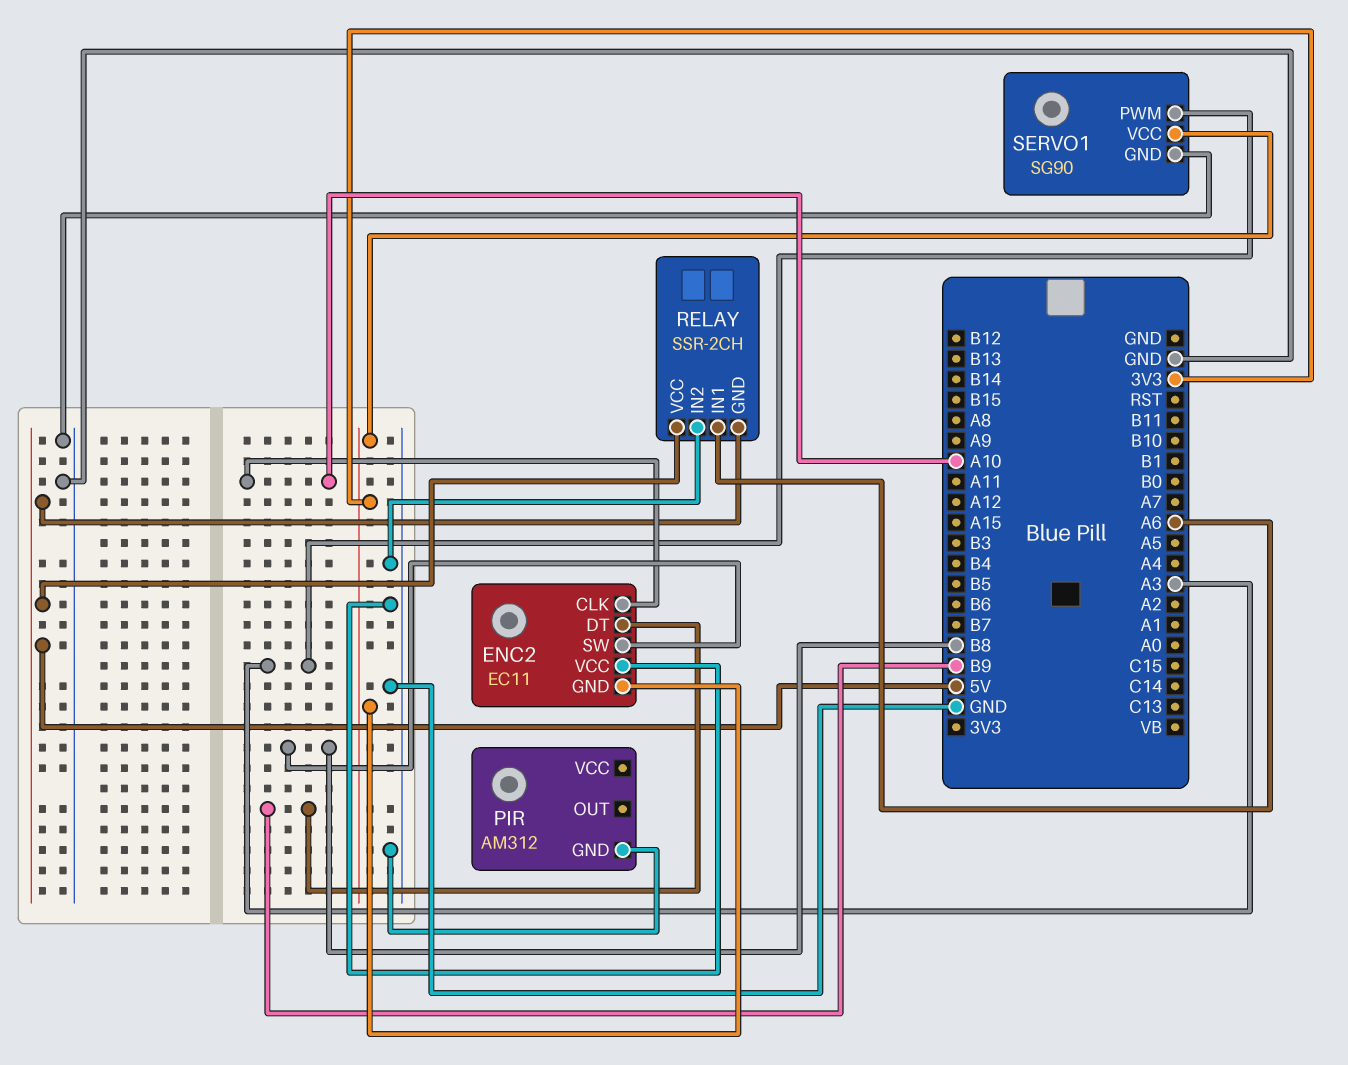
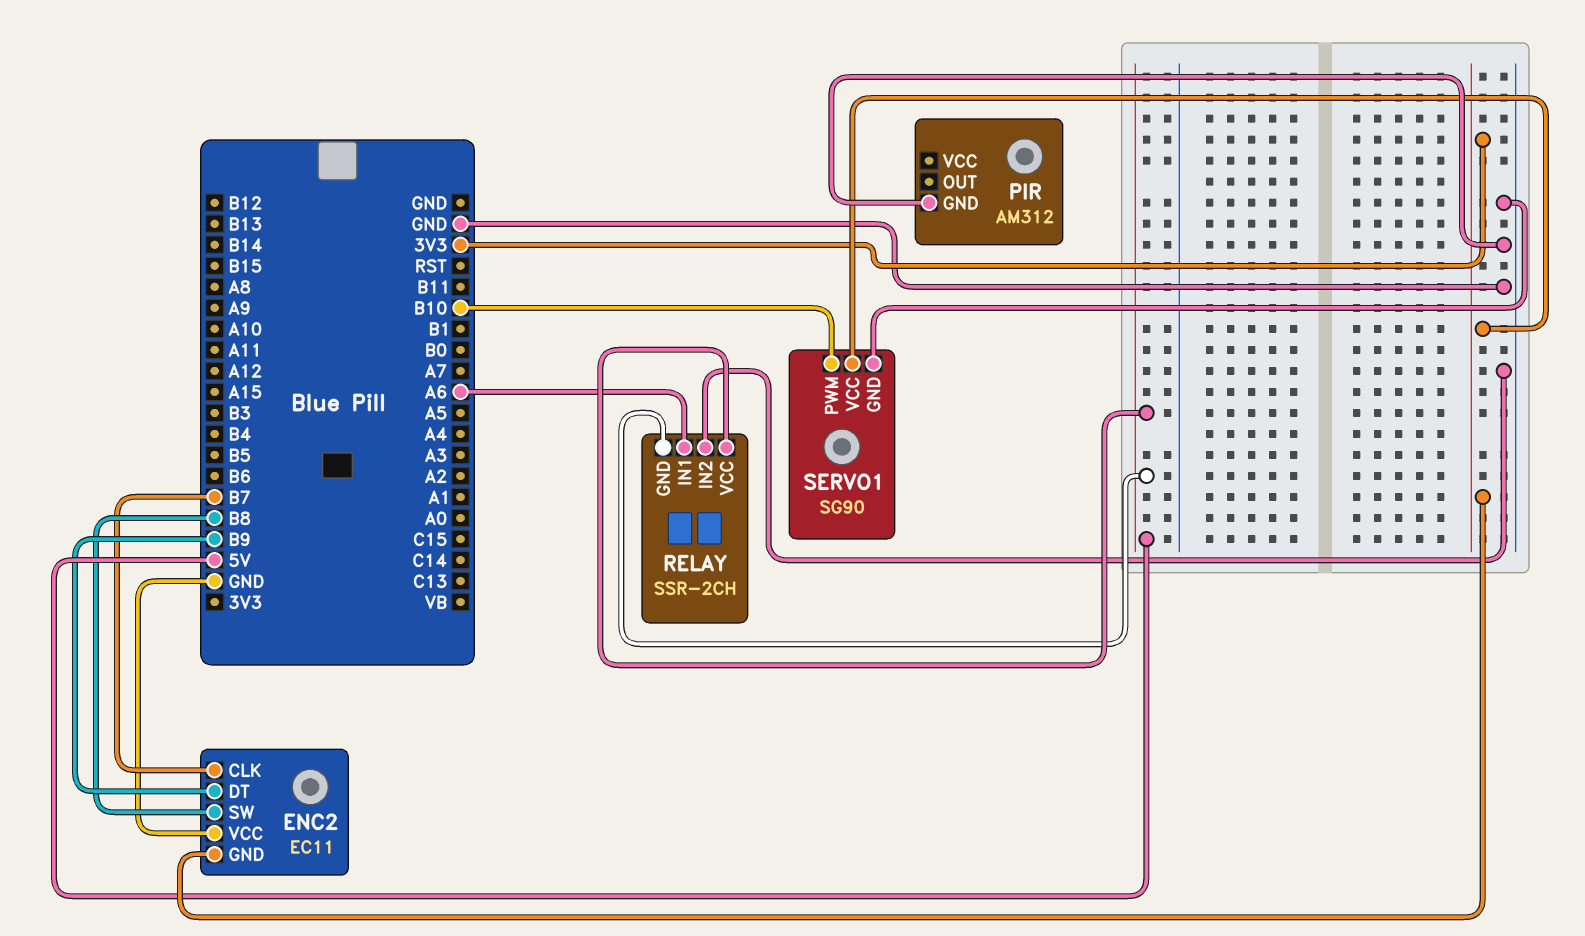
ENC2 pin CLK: A10 -> B7
SERVO1 pin PWM: A3 -> B10

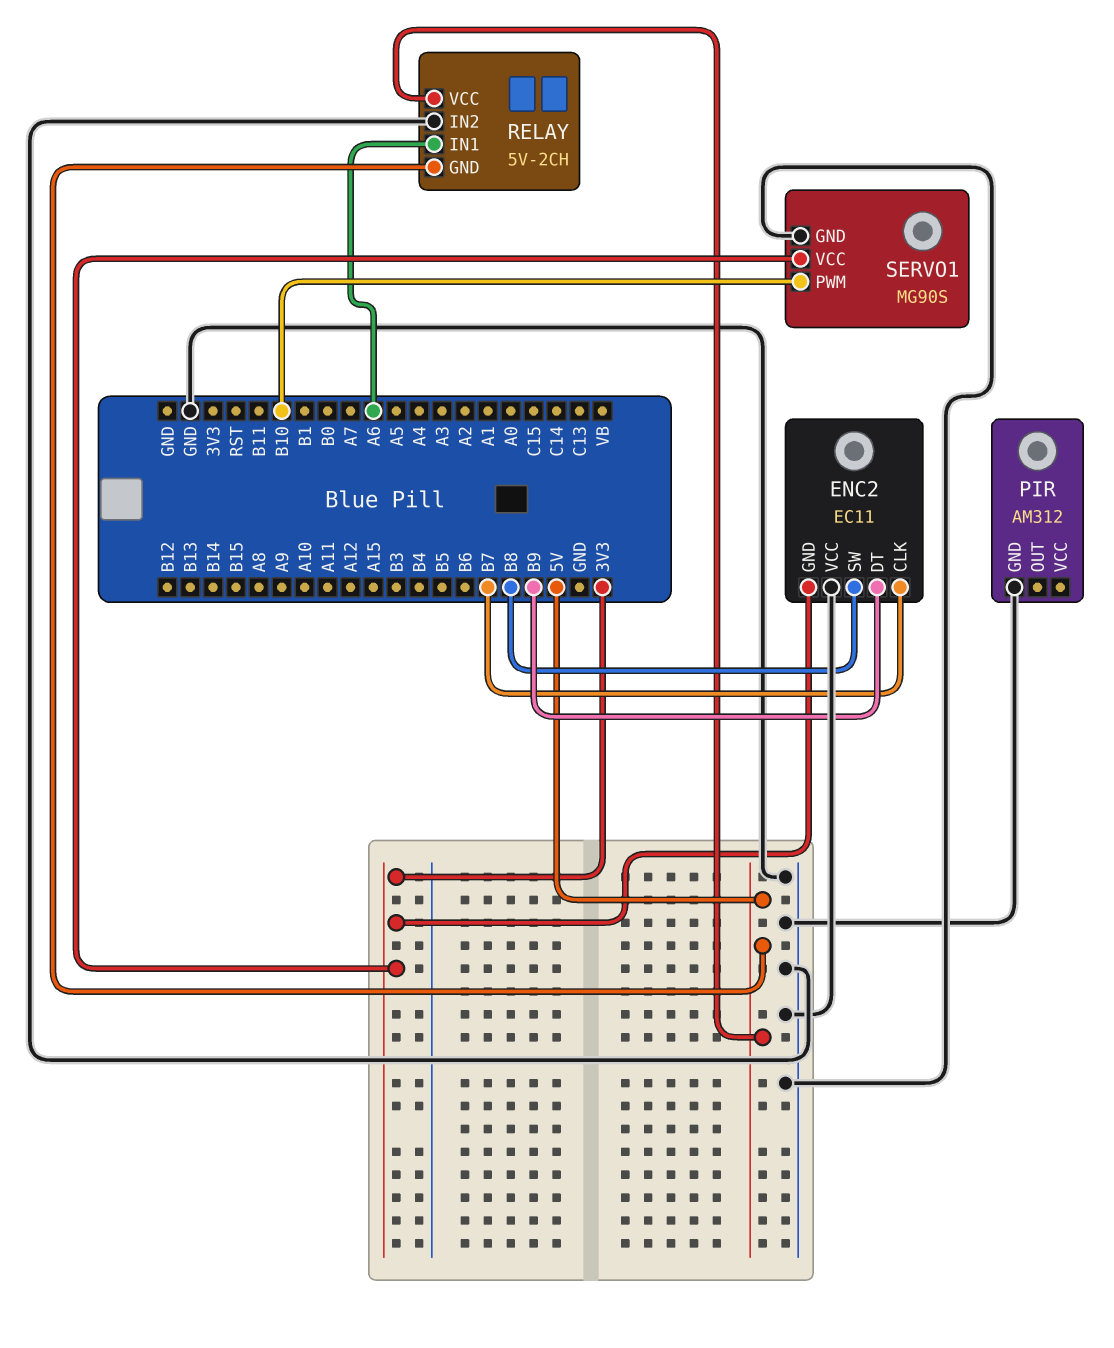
RELAY: SSR-2CH -> 5V-2CH
SERVO1: SG90 -> MG90S

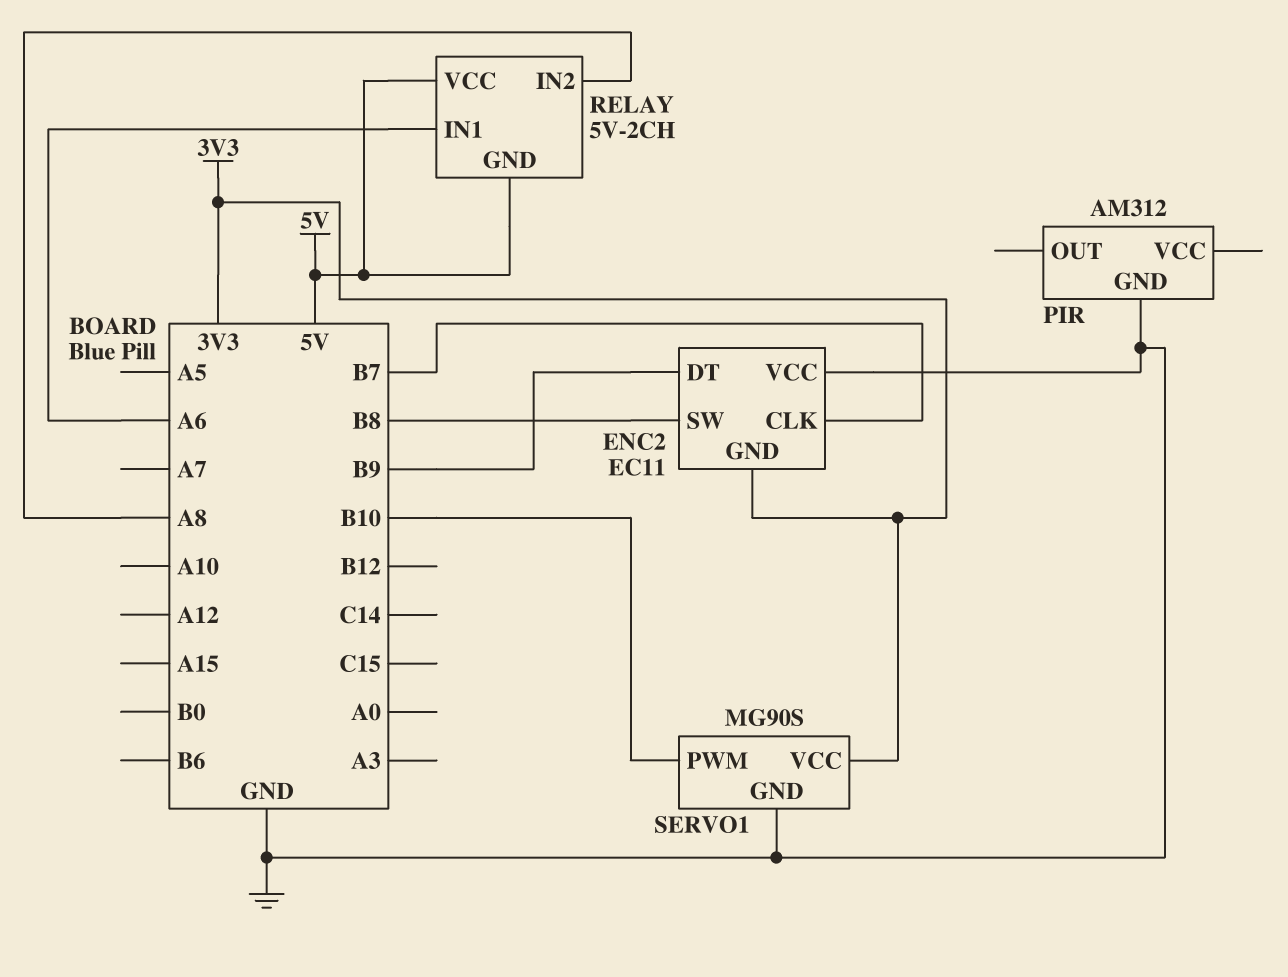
RELAY pin IN2: GND -> A8

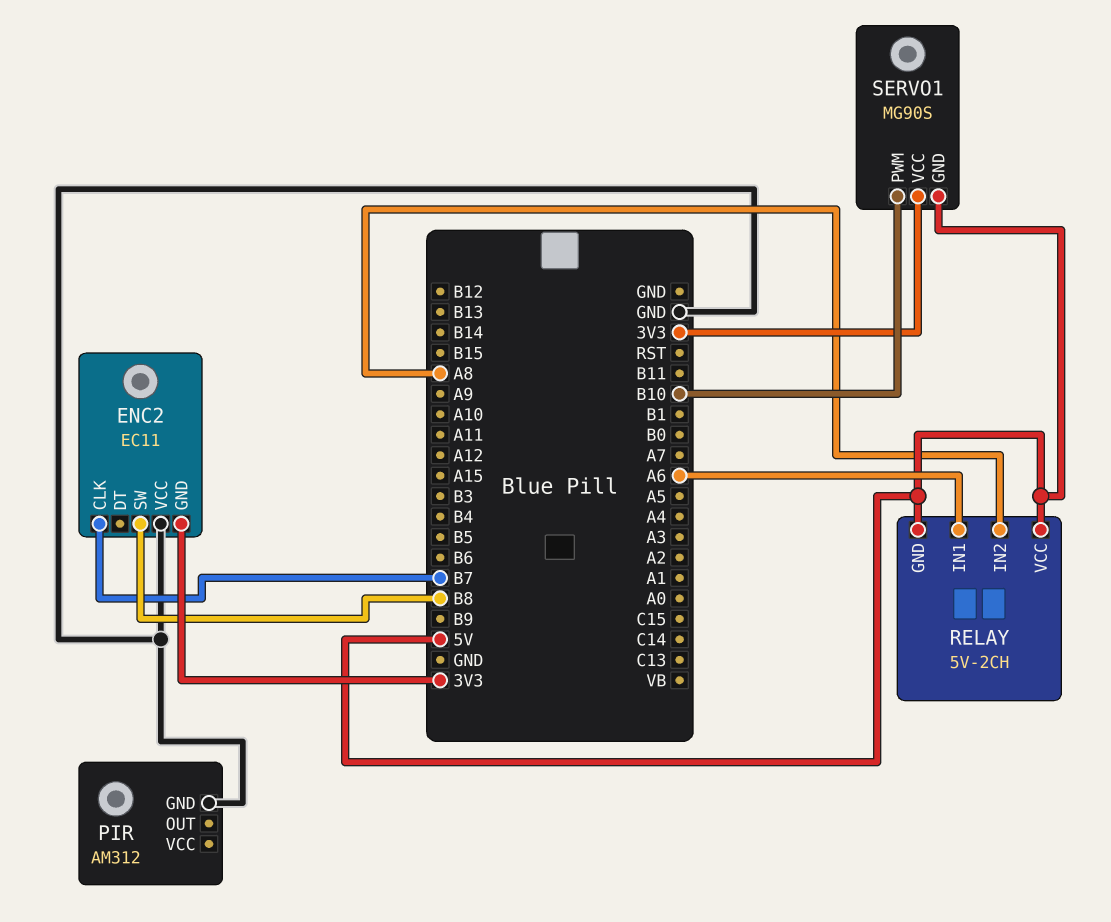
ENC2 pin DT: B9 -> none
SERVO1 pin GND: GND -> 5V

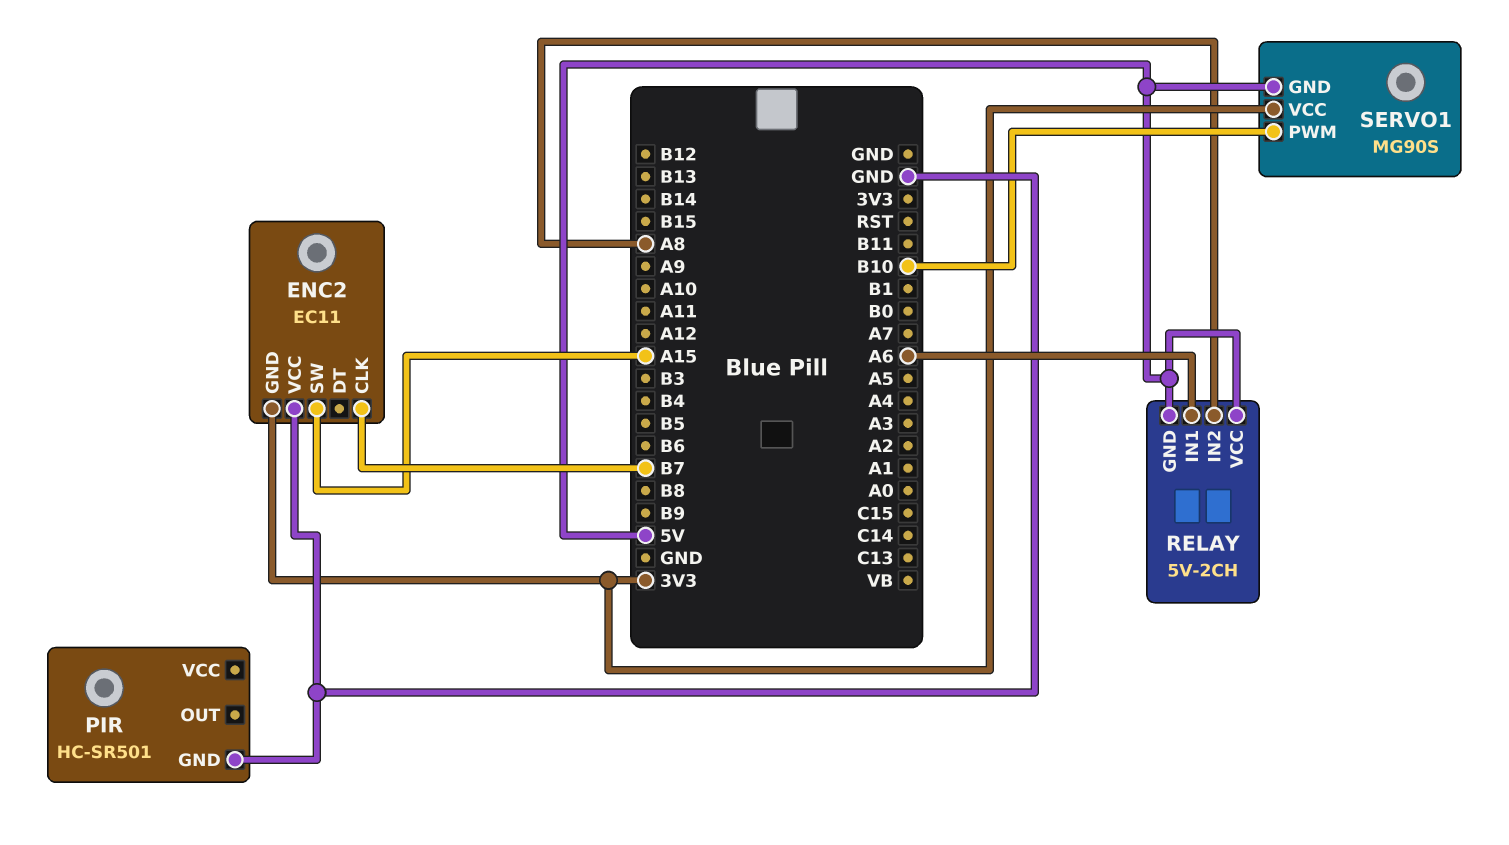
ENC2 pin SW: B8 -> A15
PIR: AM312 -> HC-SR501

